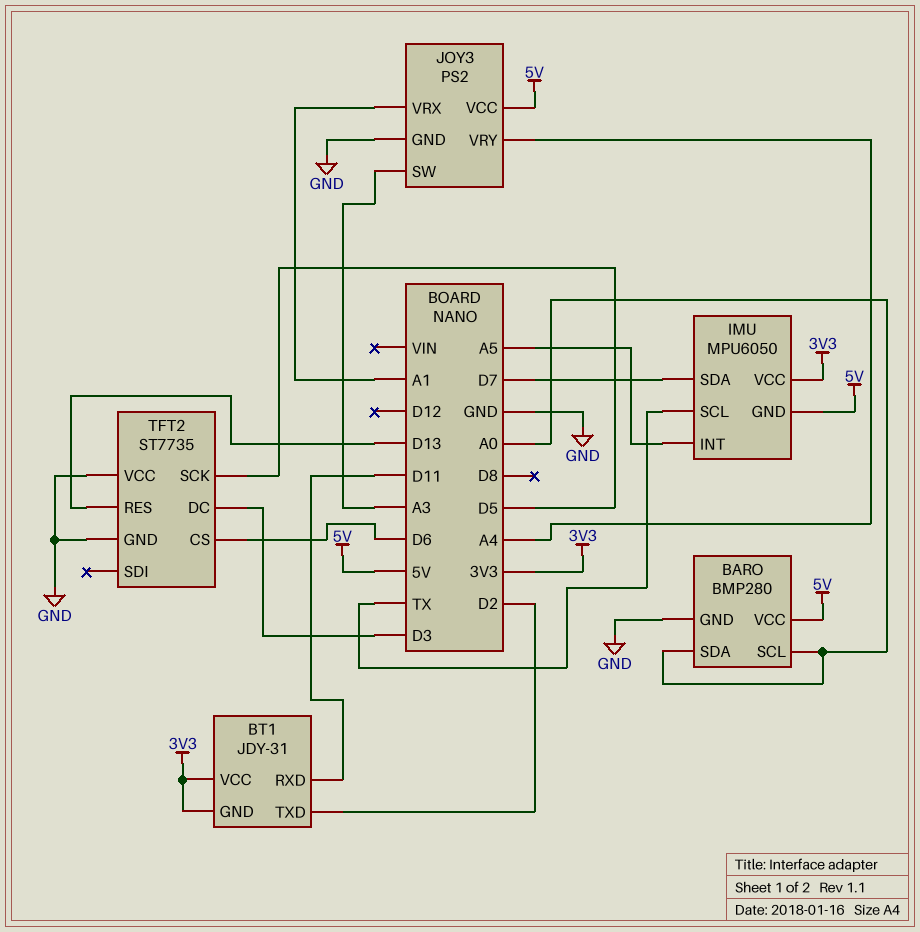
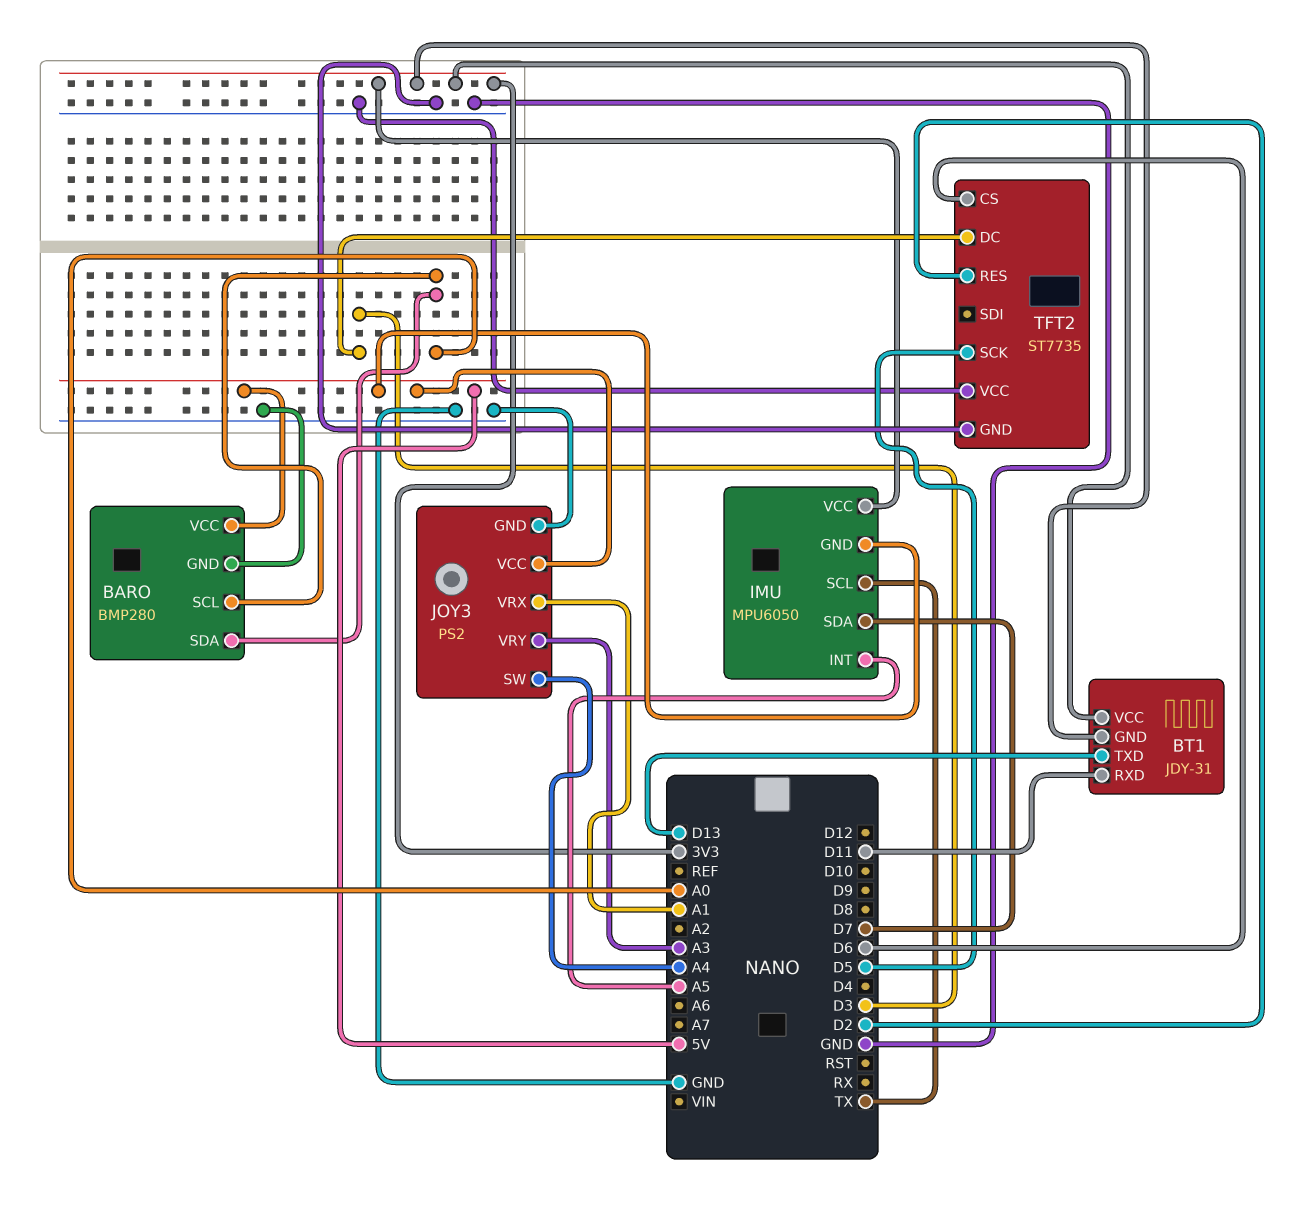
BT1 pin TXD: D2 -> D13
JOY3 pin SW: A3 -> A4
JOY3 pin VRY: A4 -> A3
TFT2 pin RES: D13 -> D2

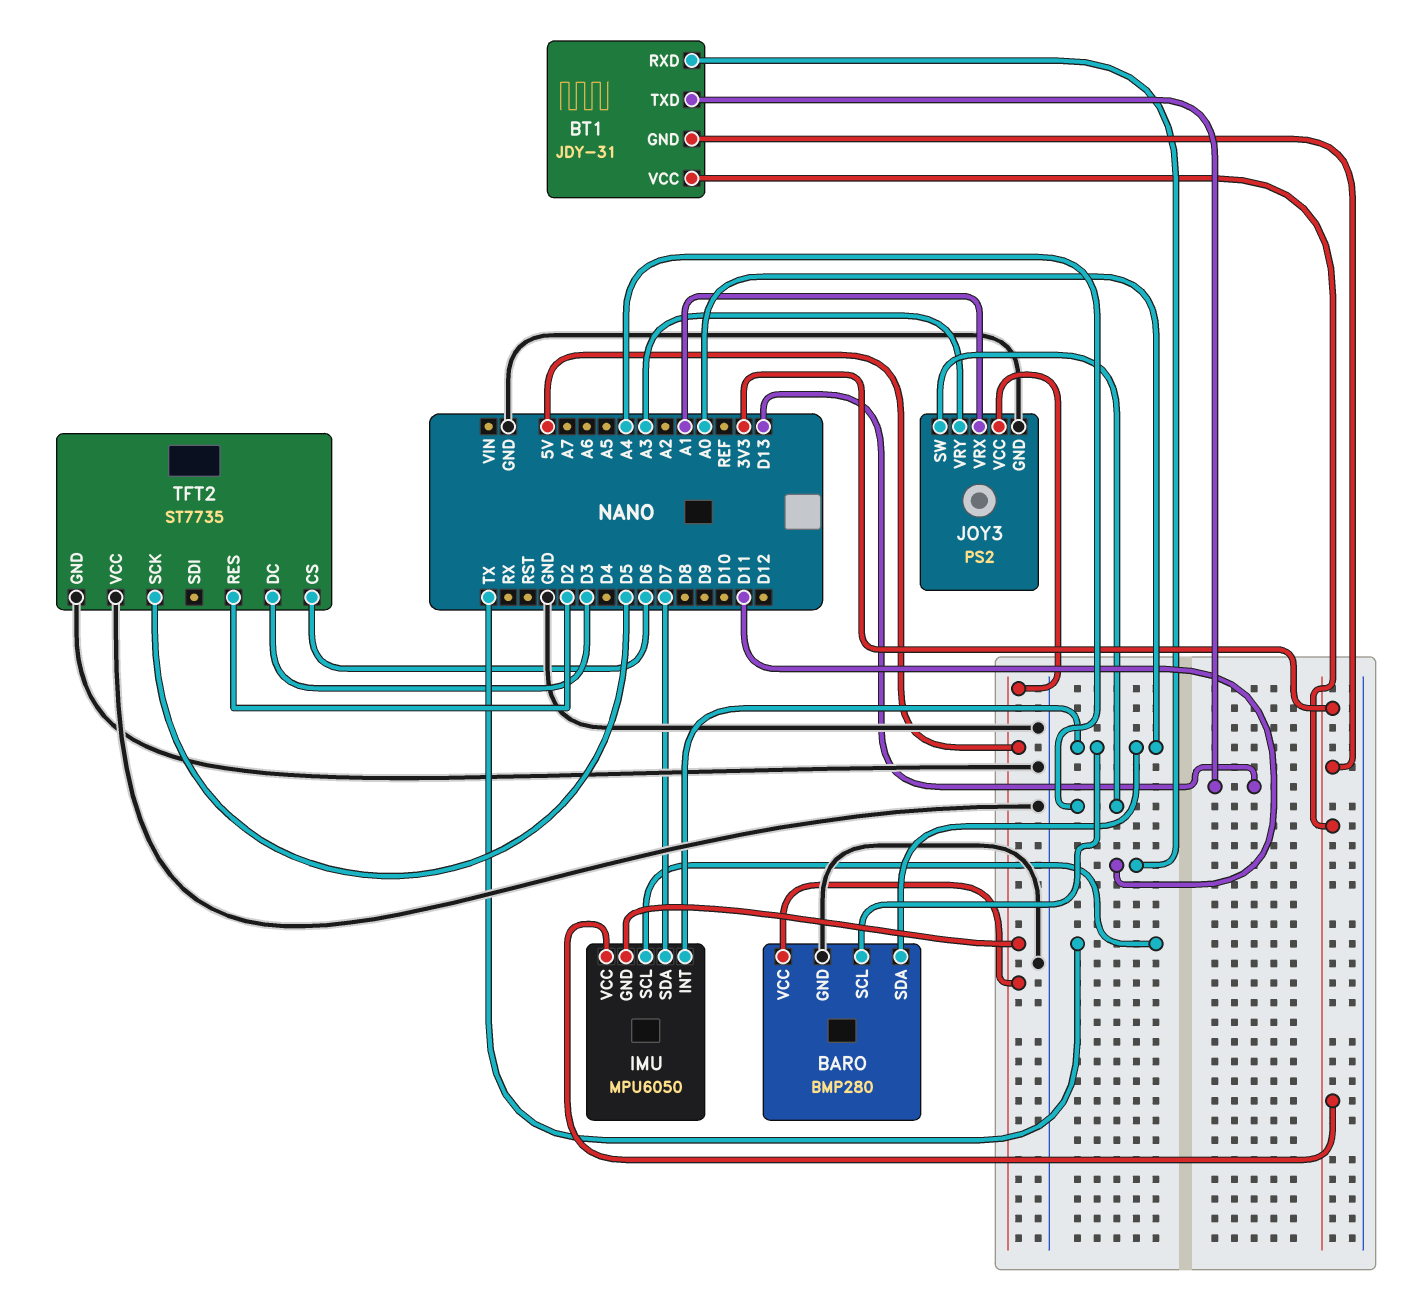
IMU pin INT: A5 -> A0

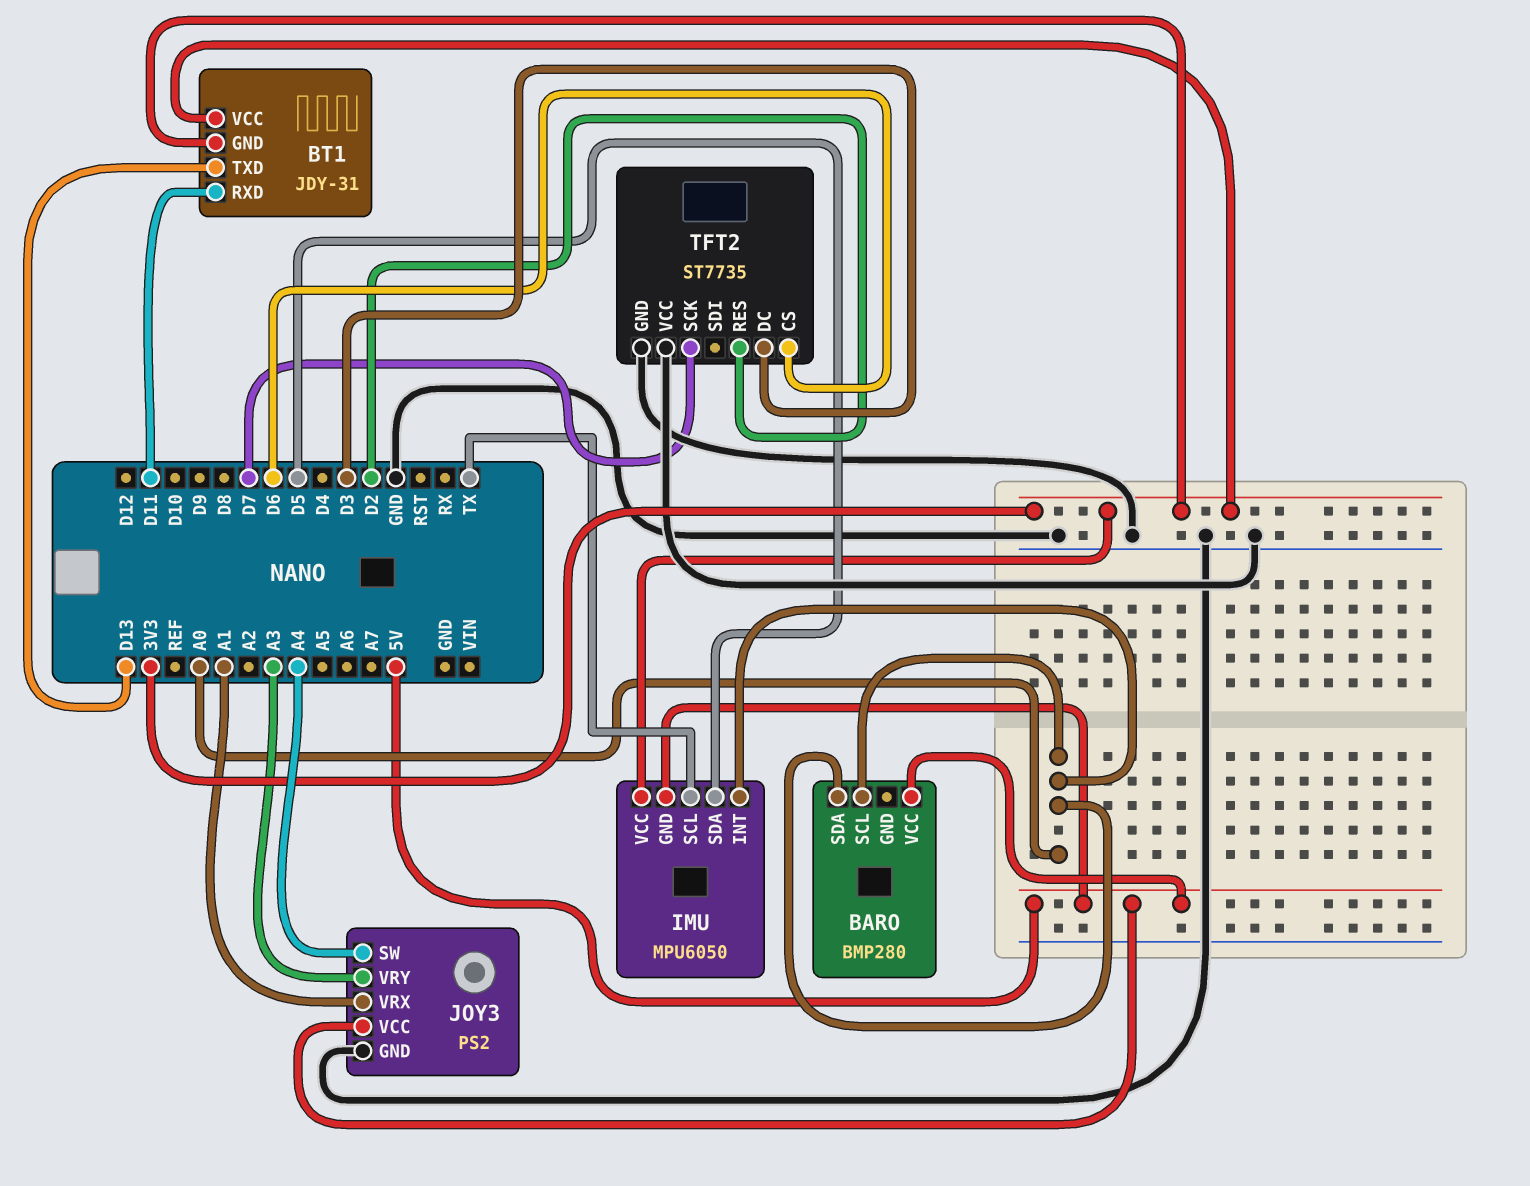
BARO pin GND: GND -> none
IMU pin SDA: D7 -> D5
TFT2 pin SCK: D5 -> D7

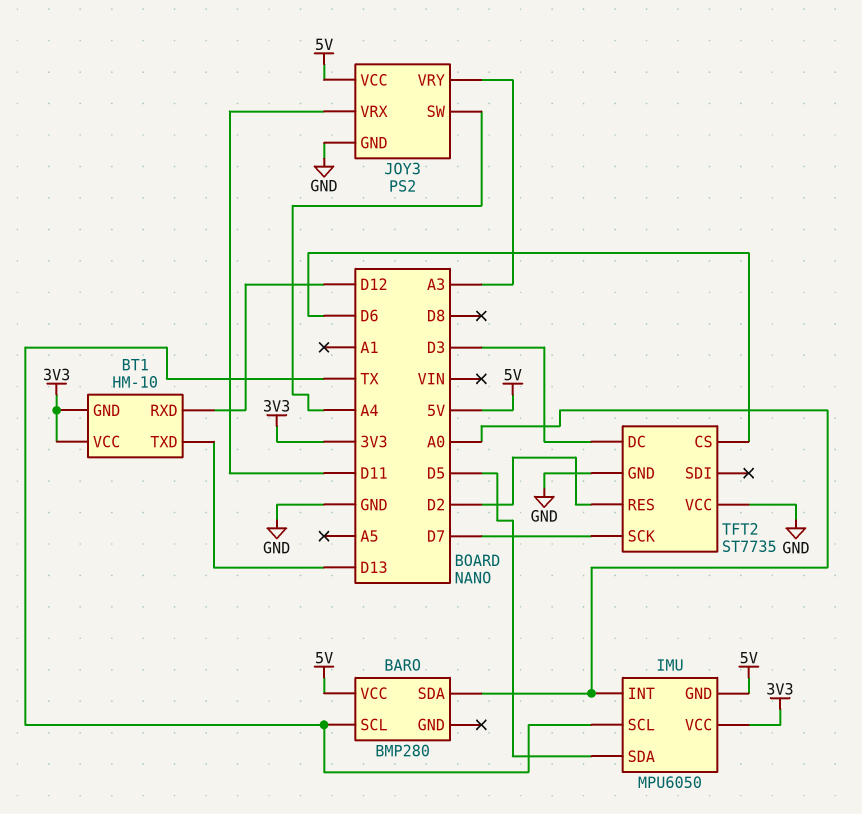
BARO pin SCL: A0 -> TX
BT1: JDY-31 -> HM-10
BT1 pin RXD: D11 -> D12
JOY3 pin VRX: A1 -> D11

